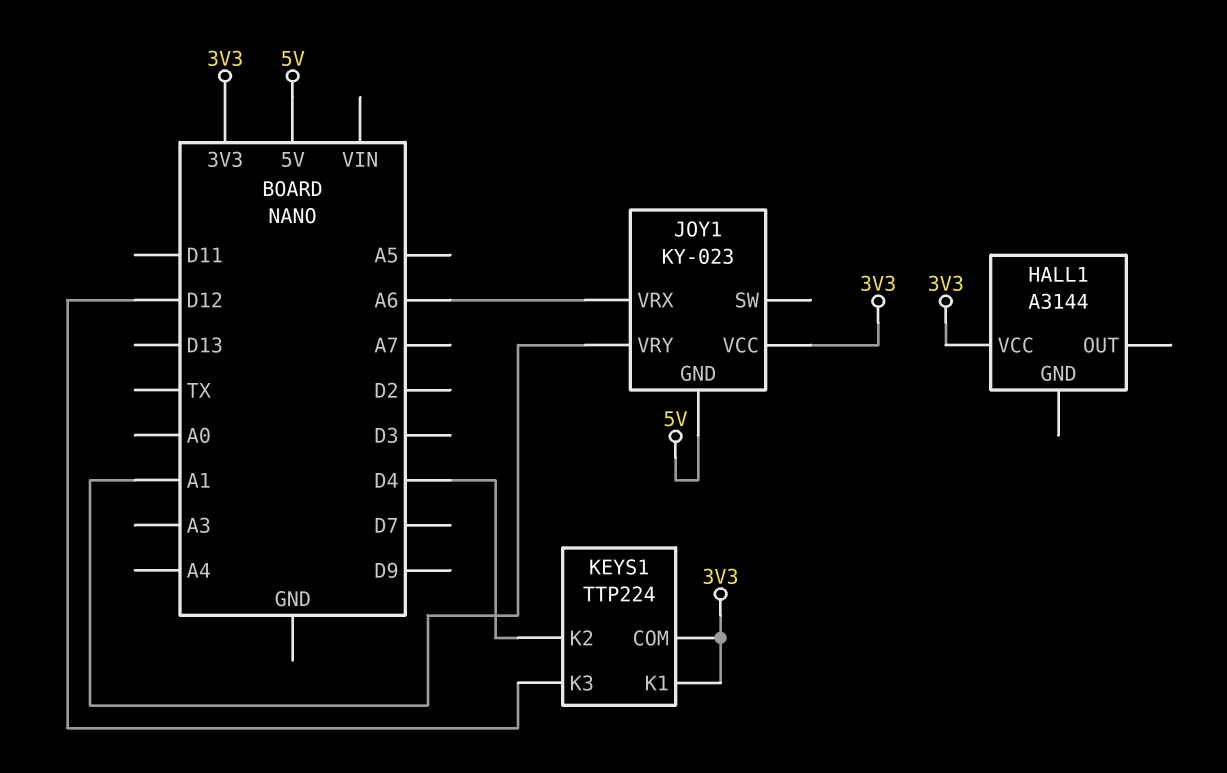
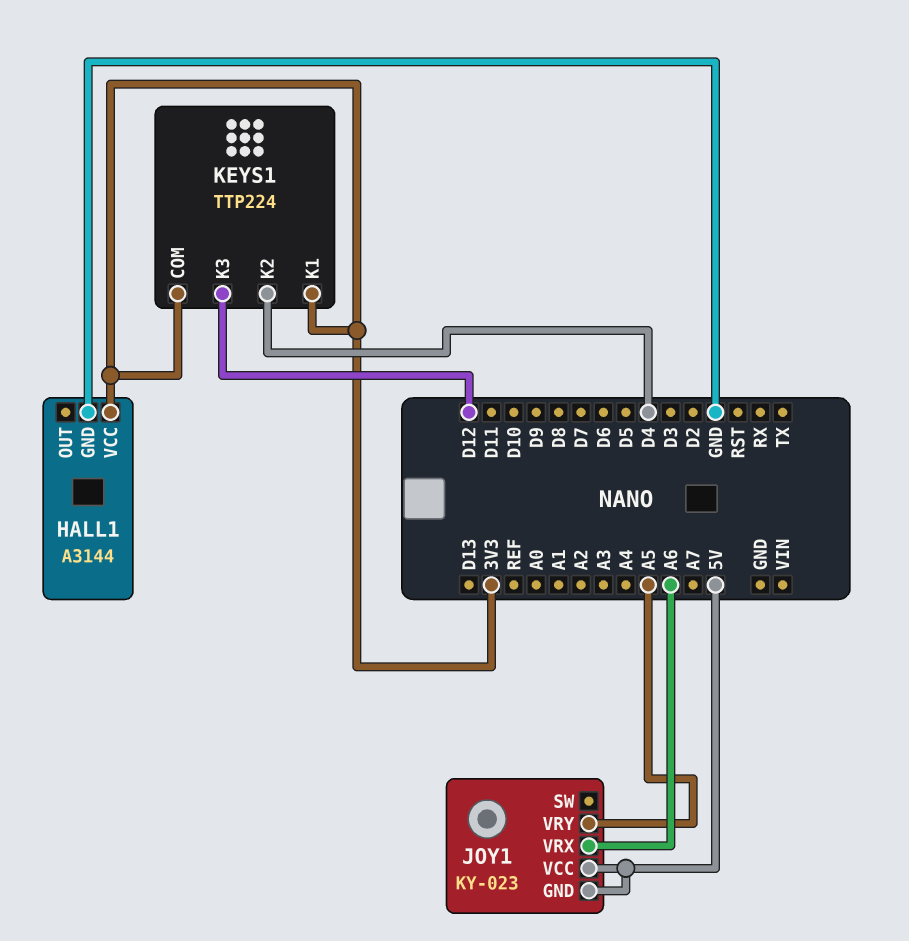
HALL1 pin GND: none -> GND
JOY1 pin VCC: 3V3 -> 5V
JOY1 pin VRY: A1 -> A5

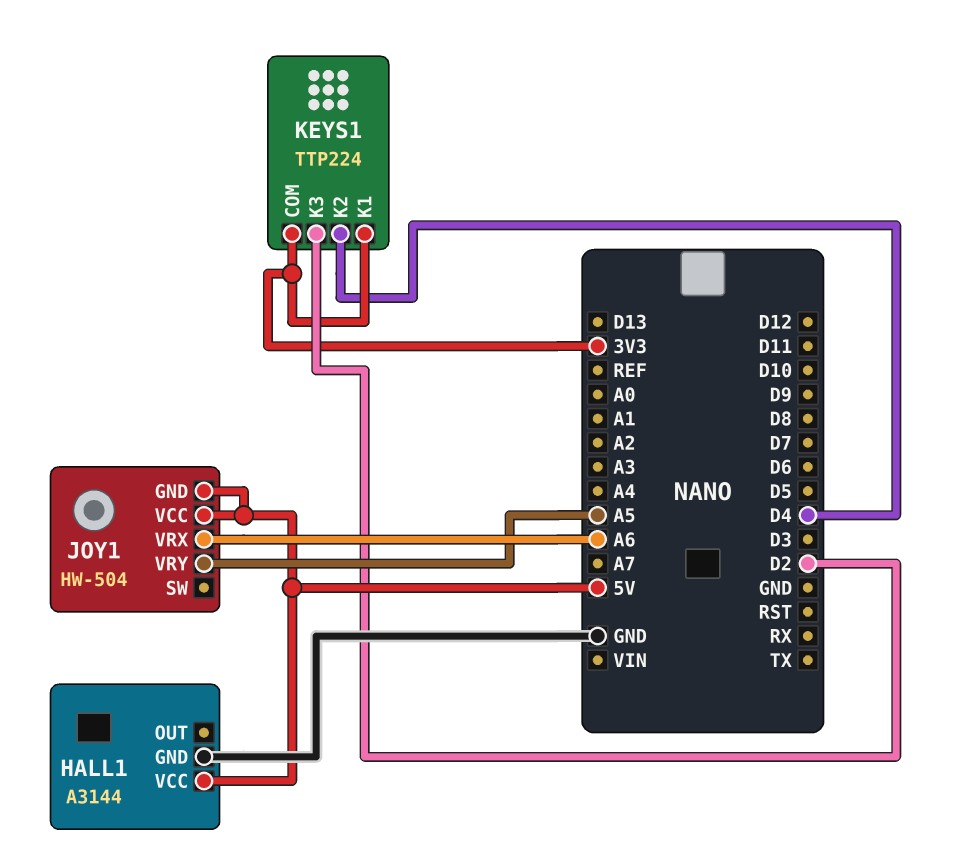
HALL1 pin VCC: 3V3 -> 5V
JOY1: KY-023 -> HW-504
KEYS1 pin K3: D12 -> D2

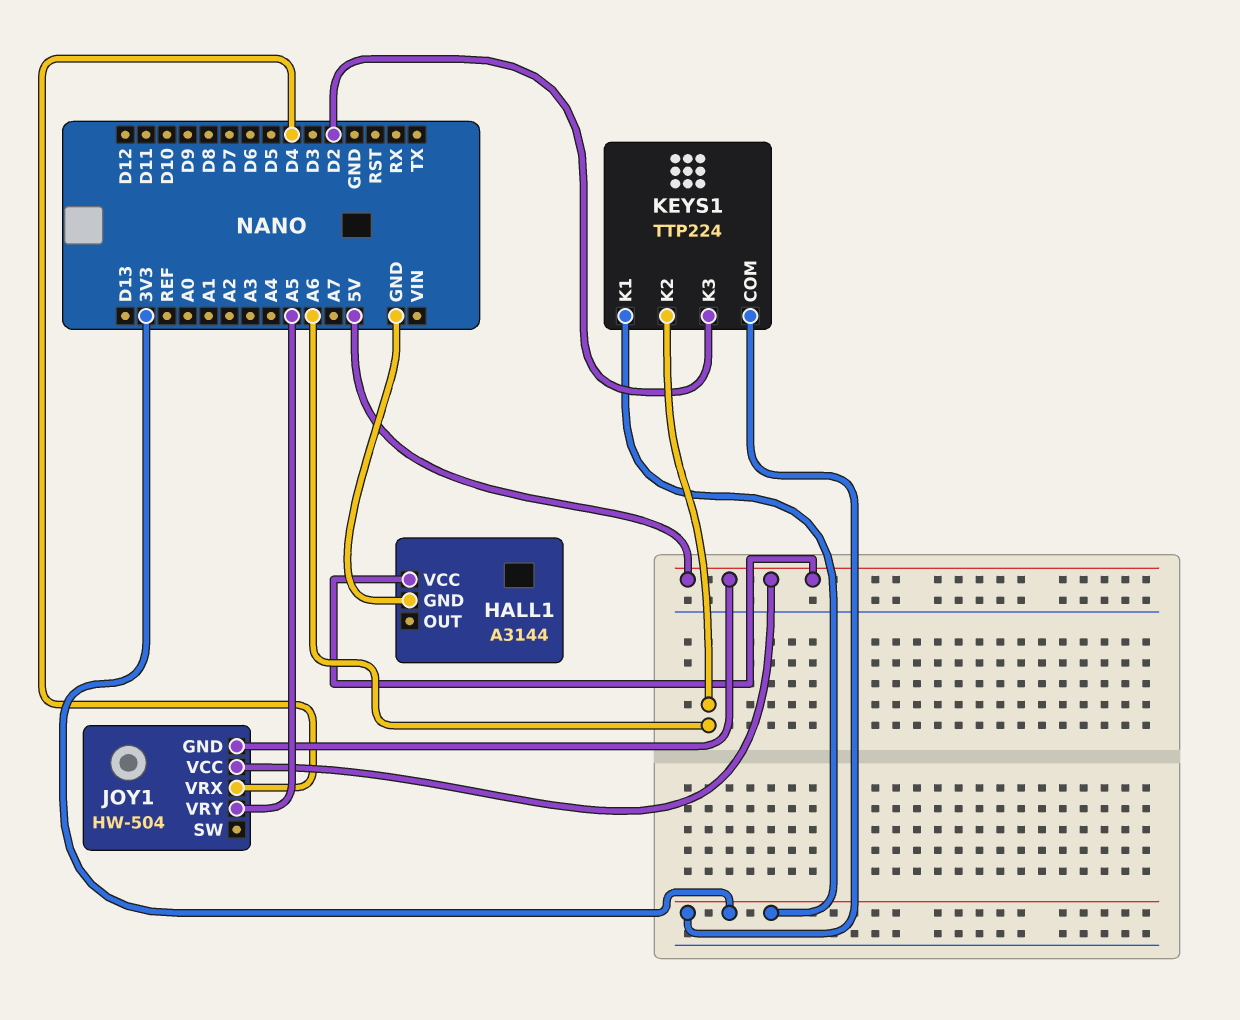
JOY1 pin VRX: A6 -> D4
KEYS1 pin K2: D4 -> A6

